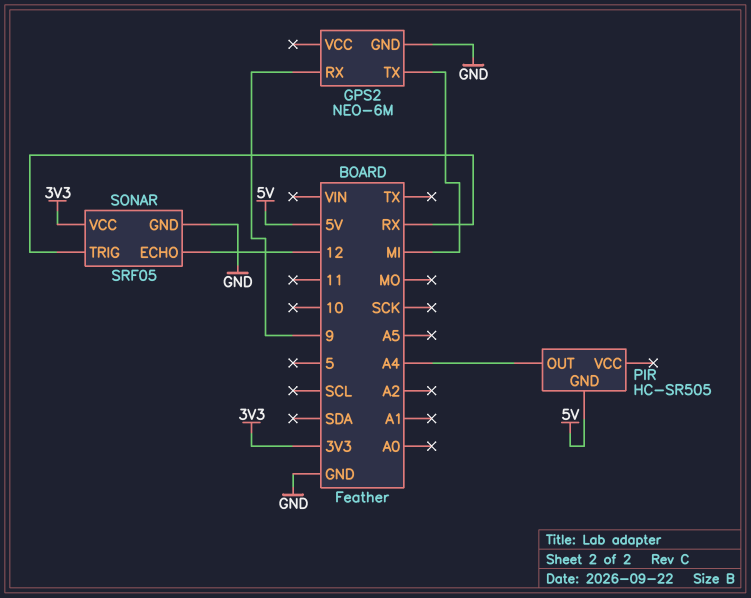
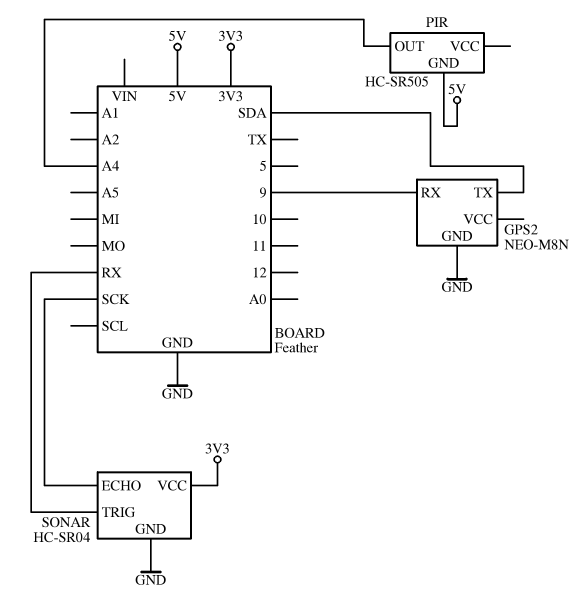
GPS2: NEO-6M -> NEO-M8N
GPS2 pin TX: MI -> SDA
SONAR: SRF05 -> HC-SR04
SONAR pin ECHO: 12 -> SCK

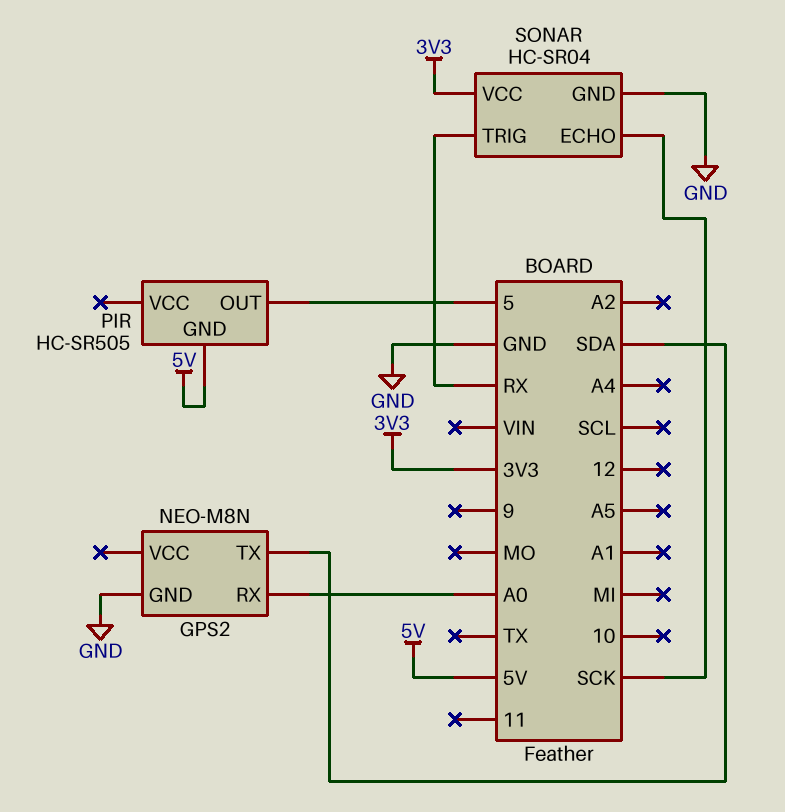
GPS2 pin RX: 9 -> A0
PIR pin OUT: A4 -> 5

